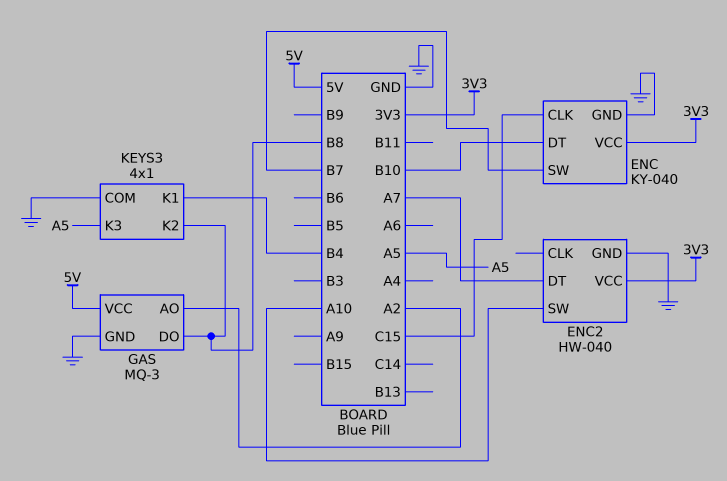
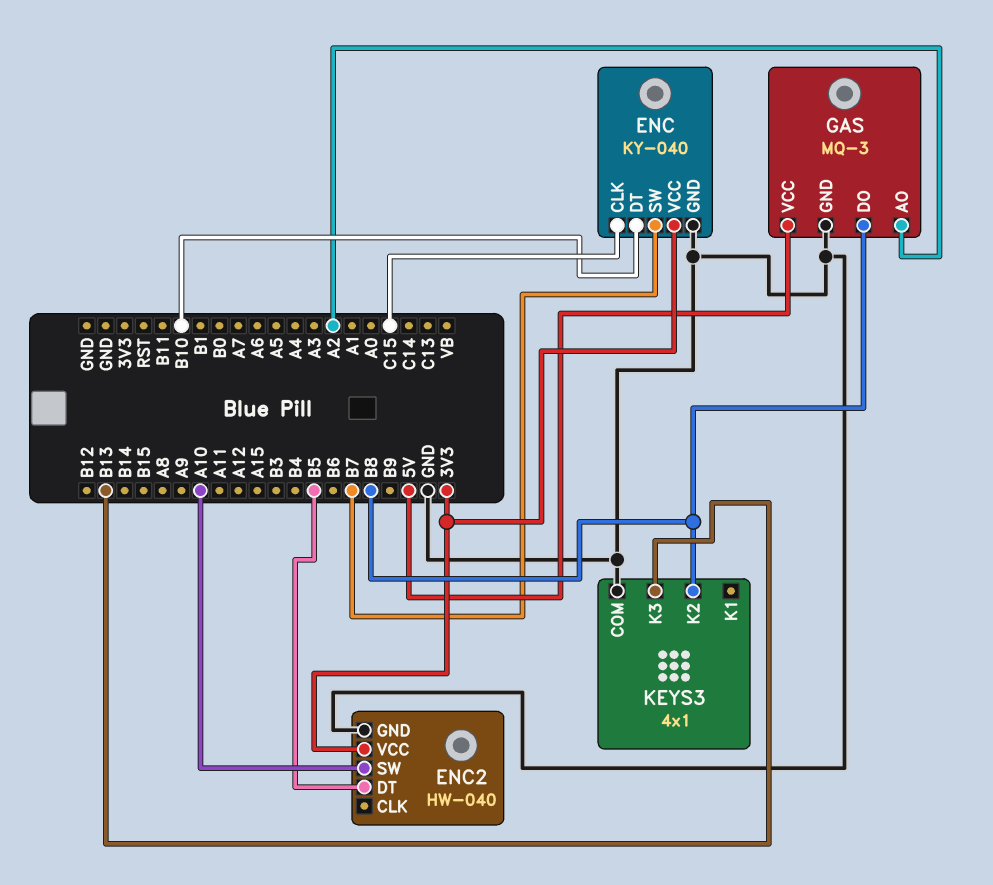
ENC2 pin DT: A7 -> B5
KEYS3 pin K1: B4 -> none
KEYS3 pin K3: A5 -> B13

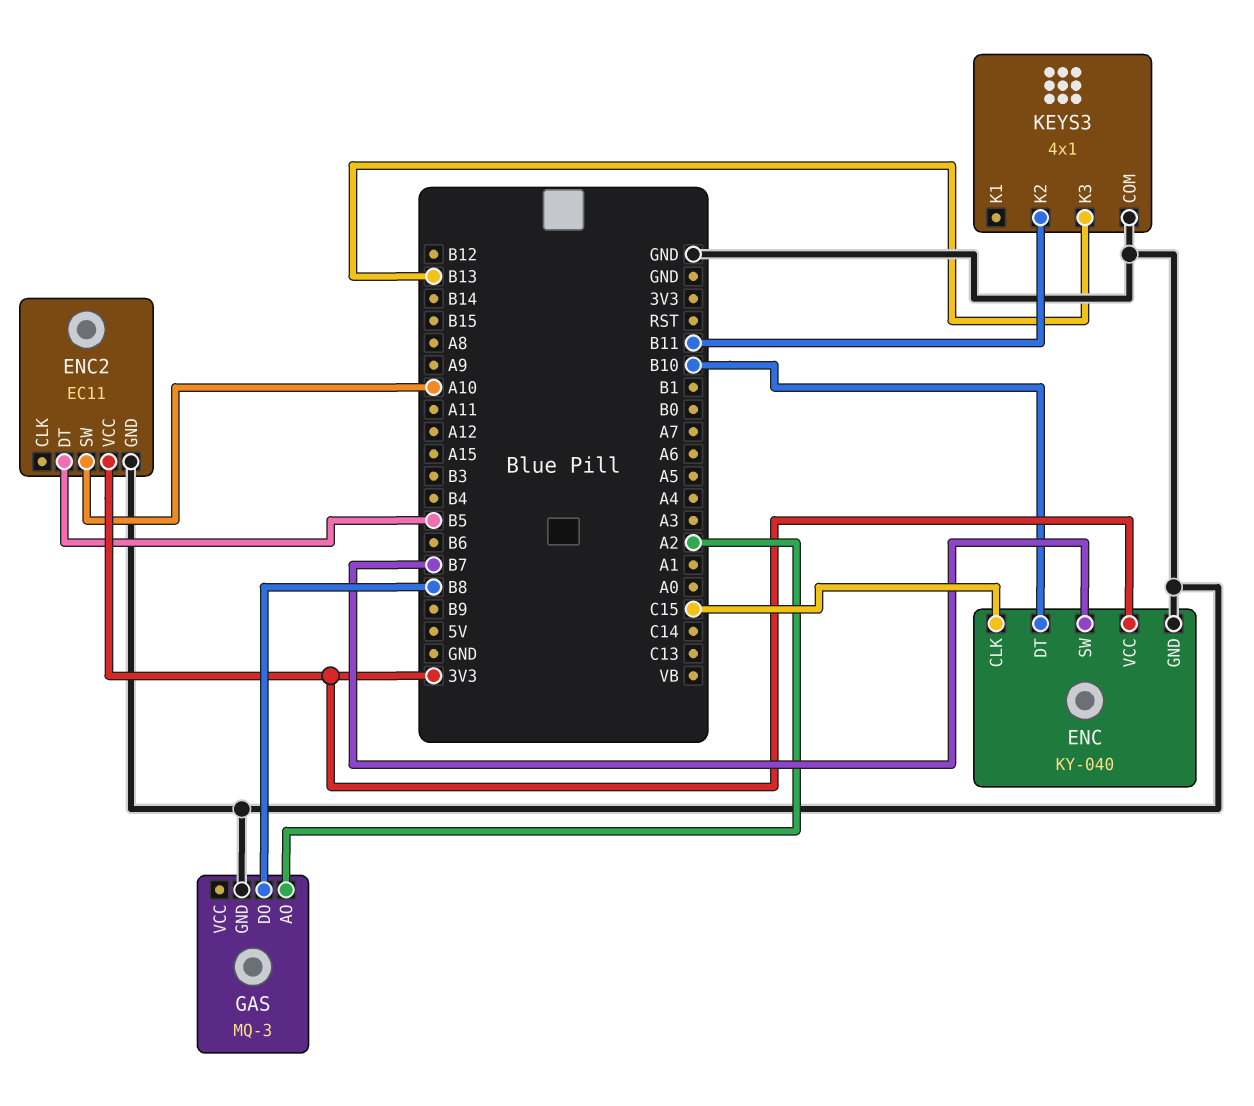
ENC2: HW-040 -> EC11
GAS pin VCC: 5V -> none
KEYS3 pin K2: B8 -> B11

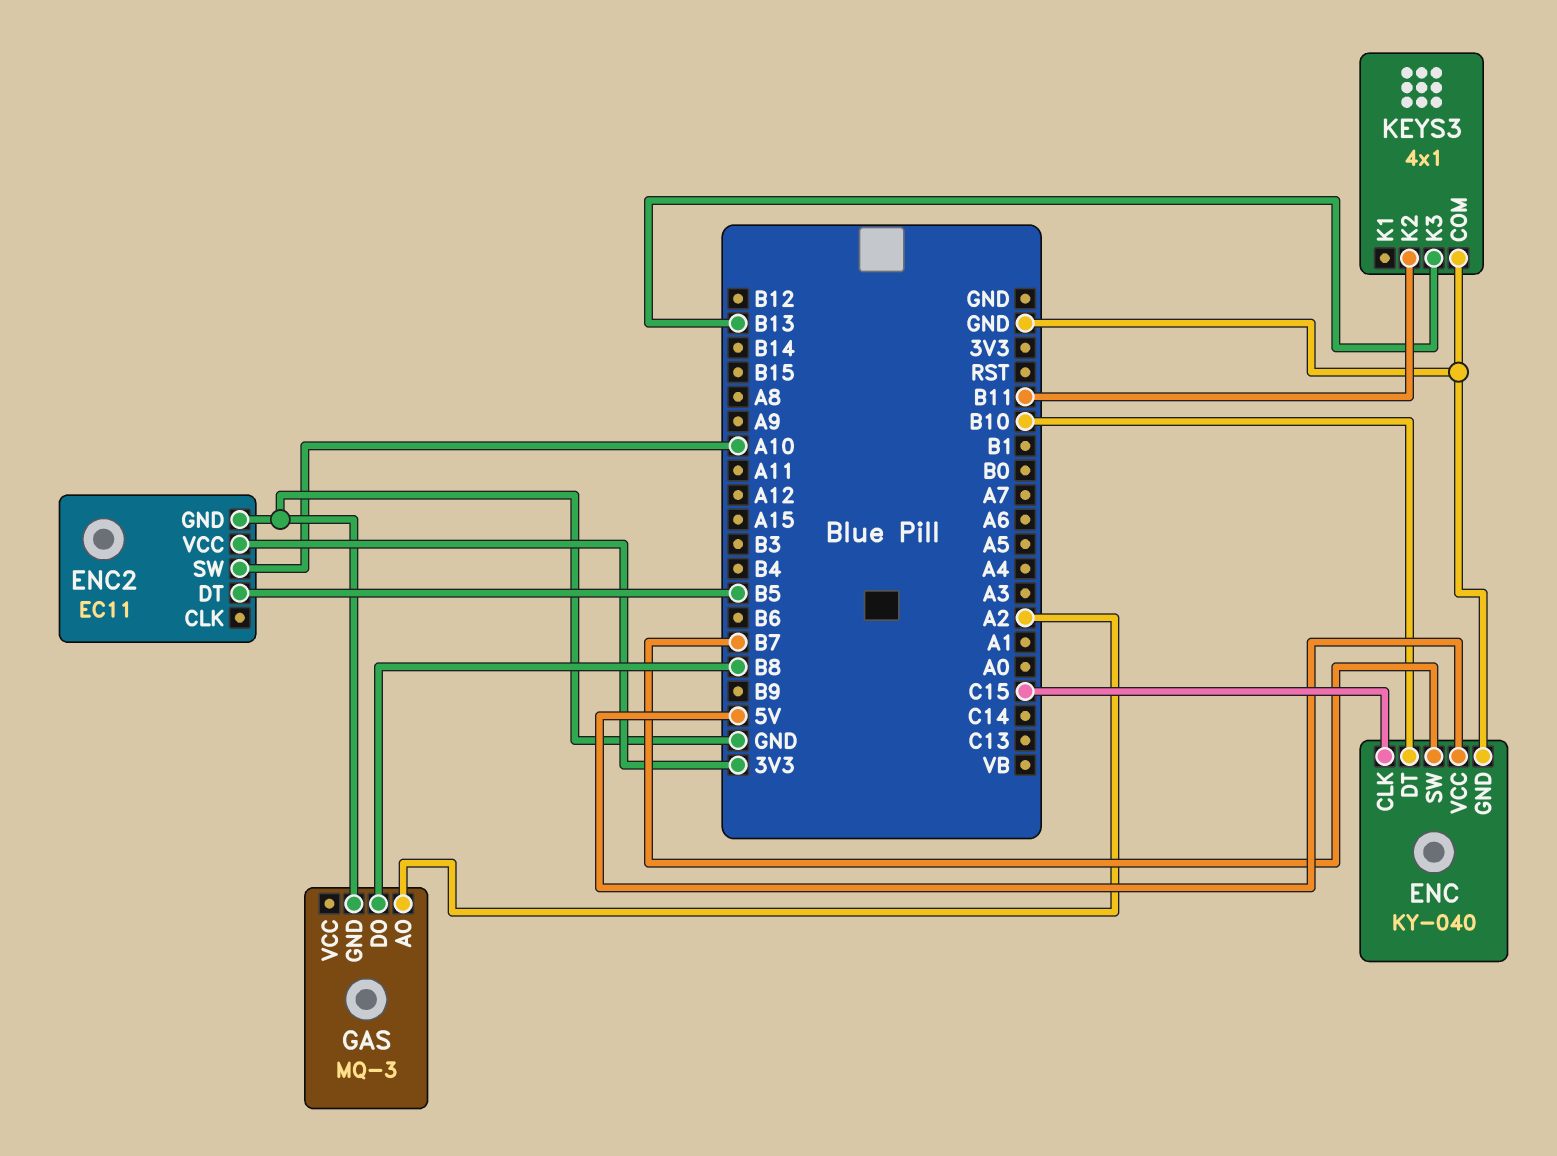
ENC pin VCC: 3V3 -> 5V

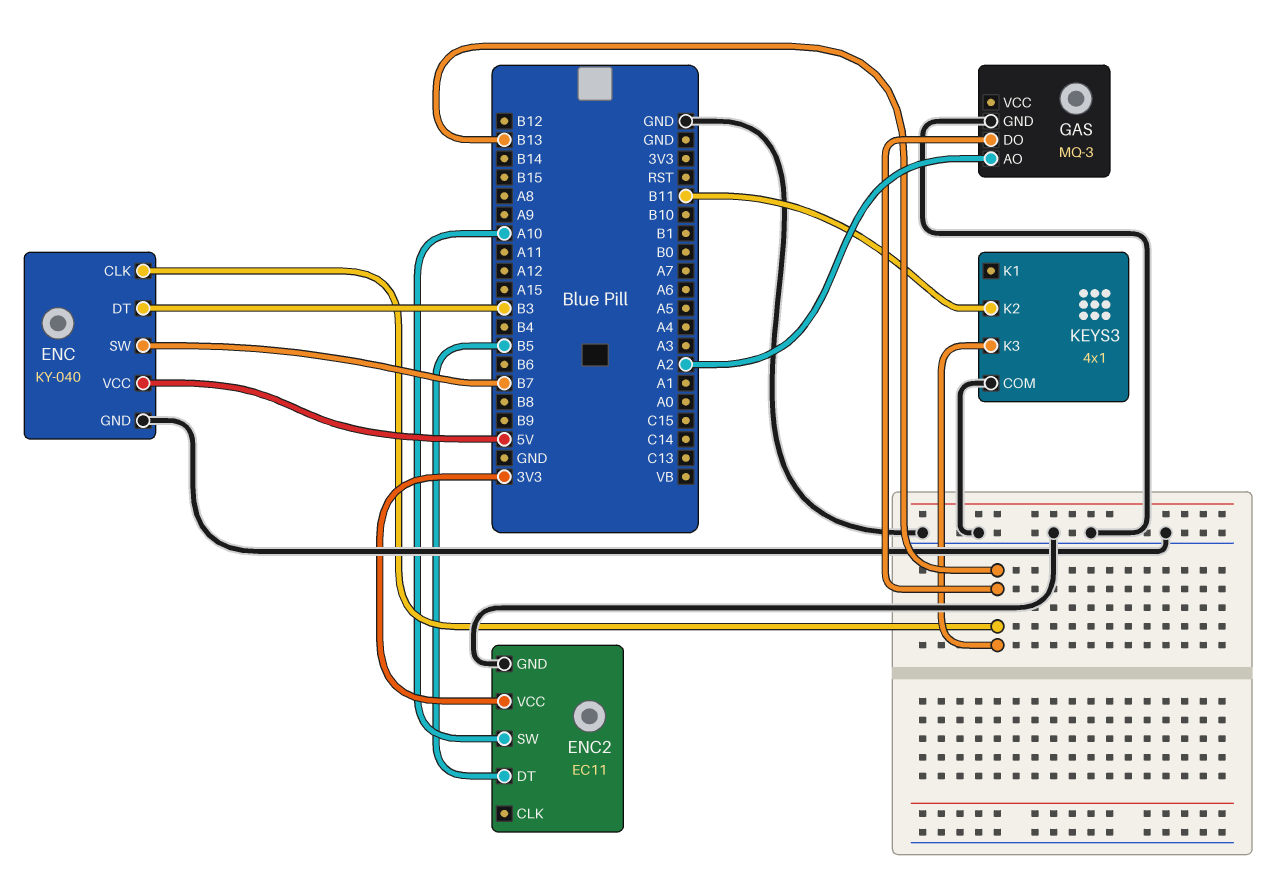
ENC pin CLK: C15 -> B13
ENC pin DT: B10 -> B3
GAS pin DO: B8 -> B13

